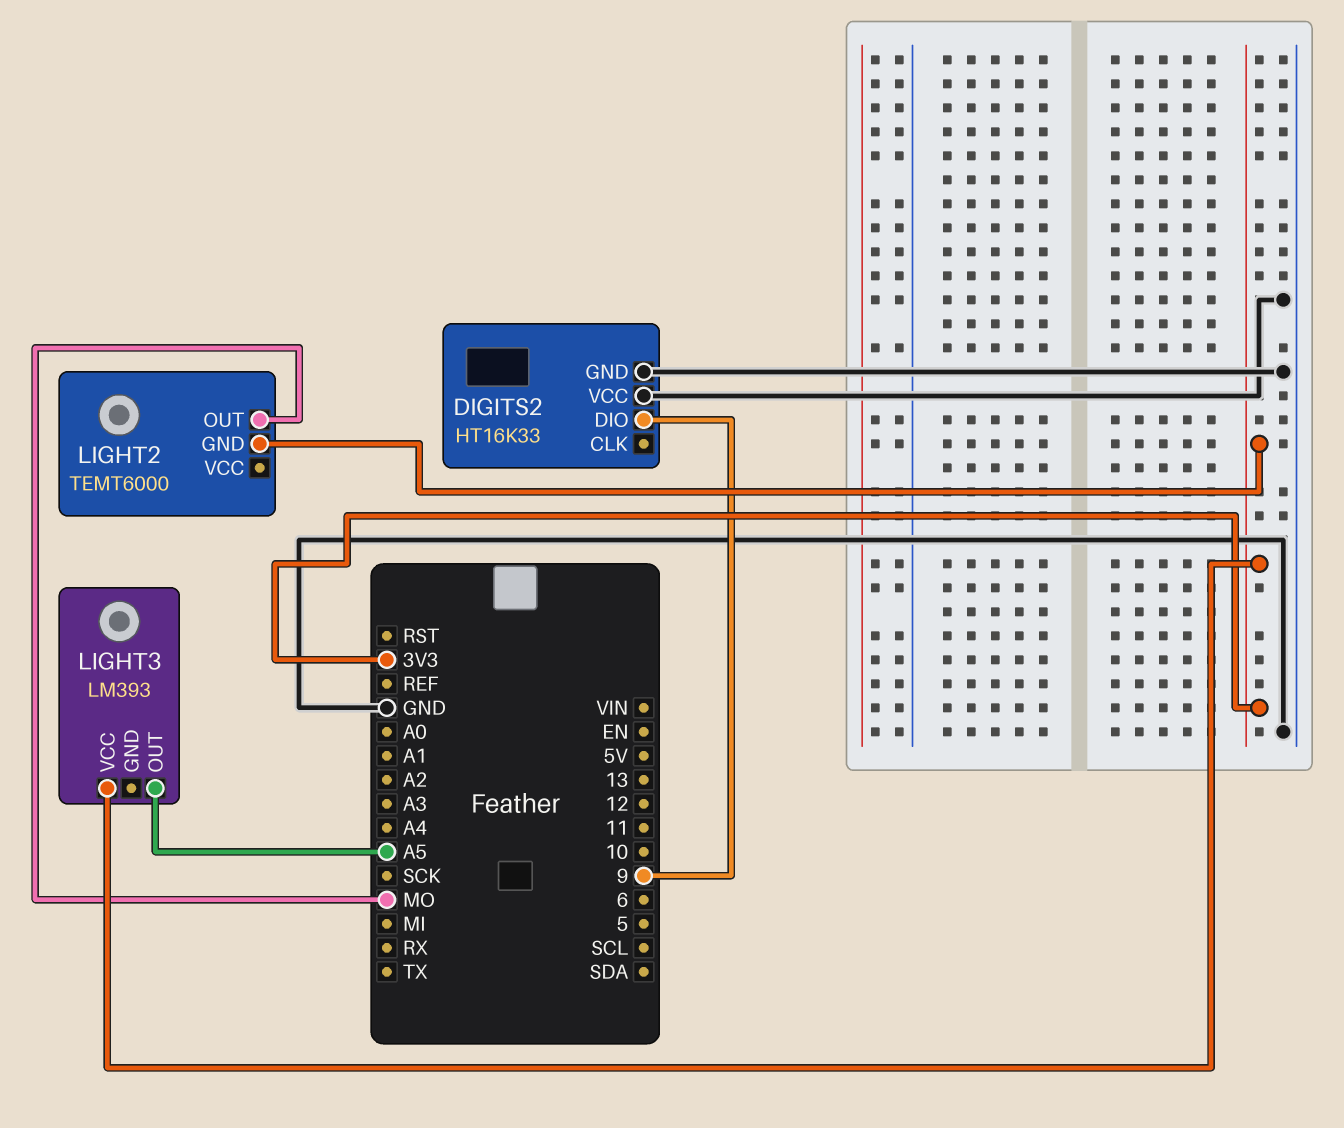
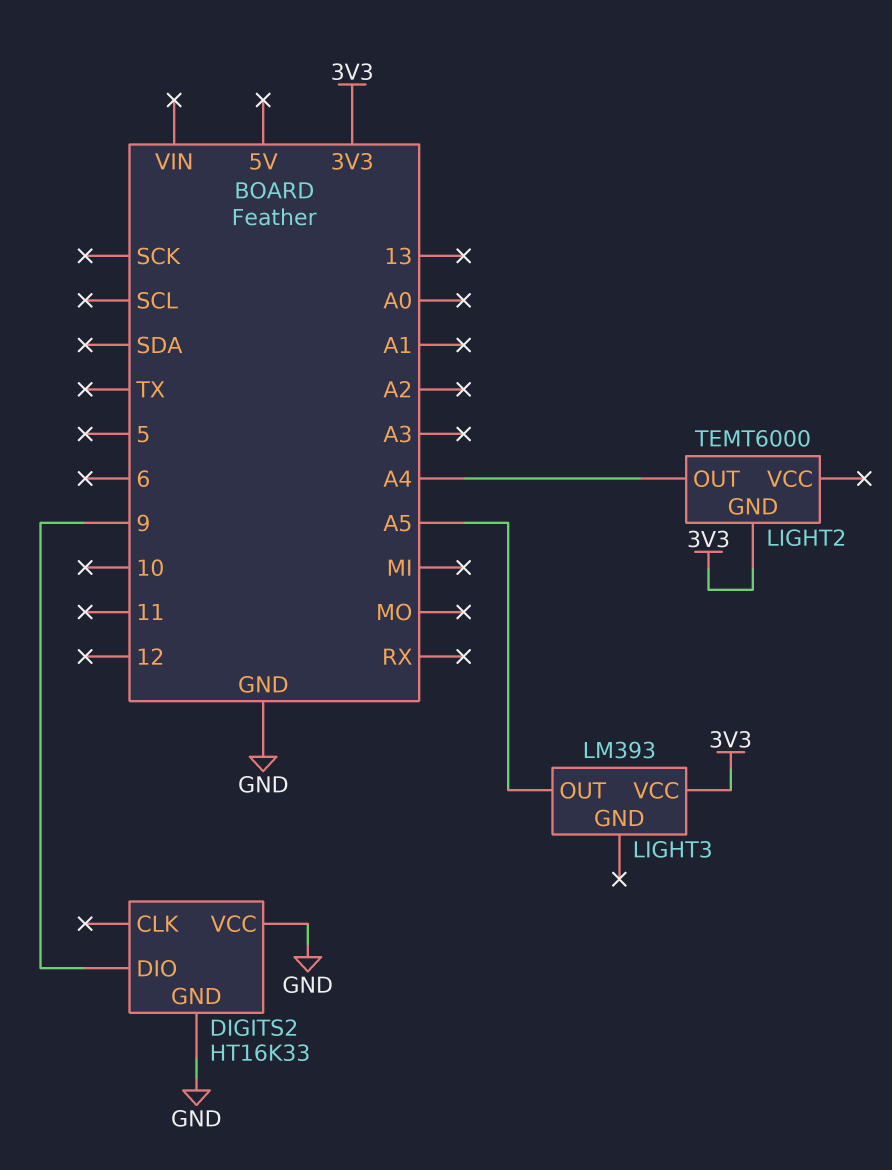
LIGHT2 pin OUT: MO -> A4

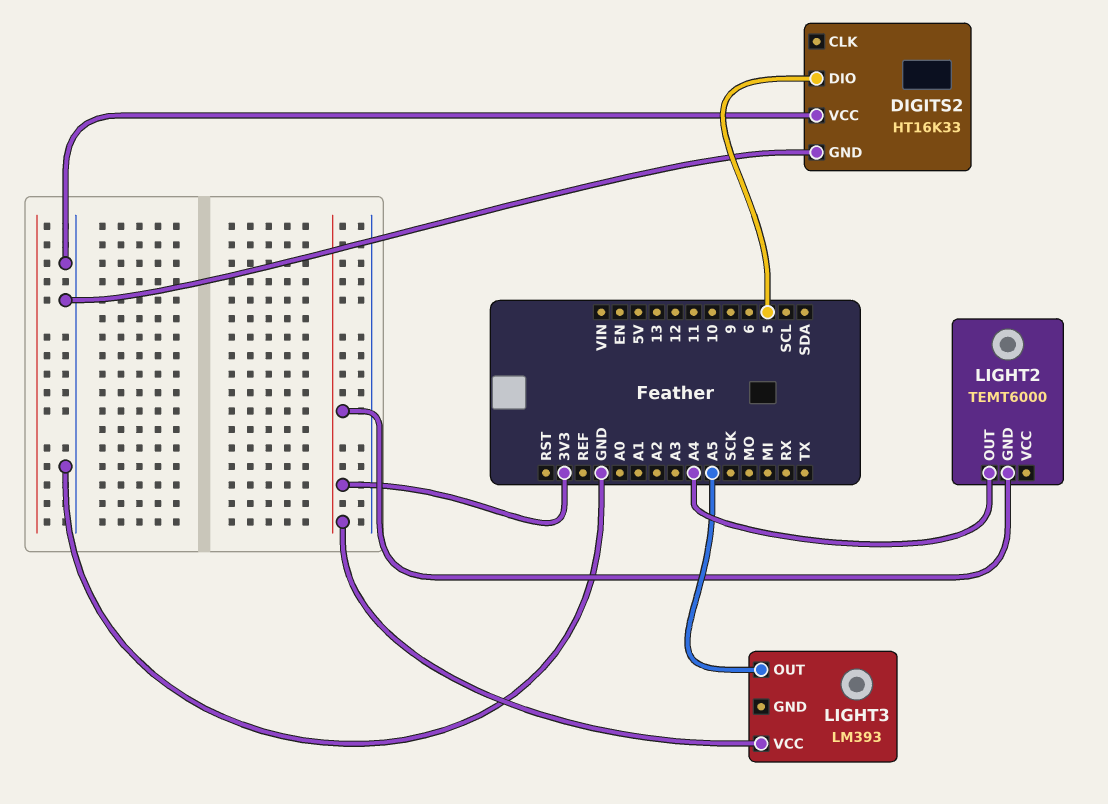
DIGITS2 pin DIO: 9 -> 5

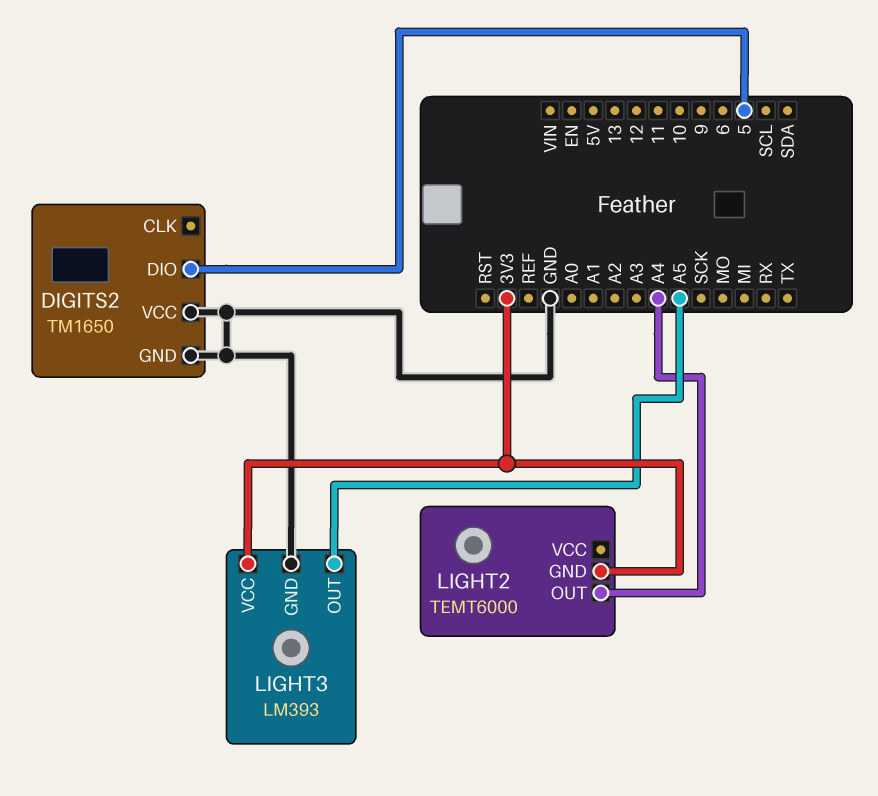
DIGITS2: HT16K33 -> TM1650
LIGHT3 pin GND: none -> GND

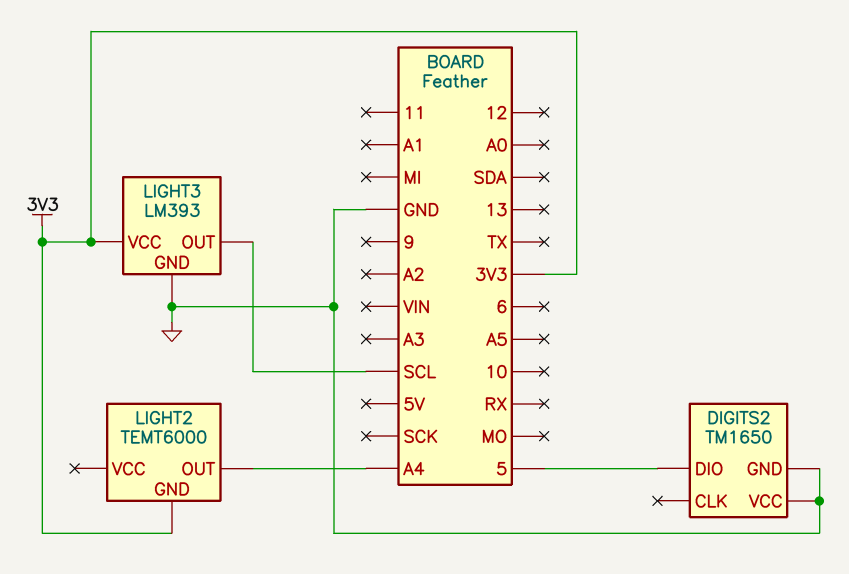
LIGHT3 pin OUT: A5 -> SCL

